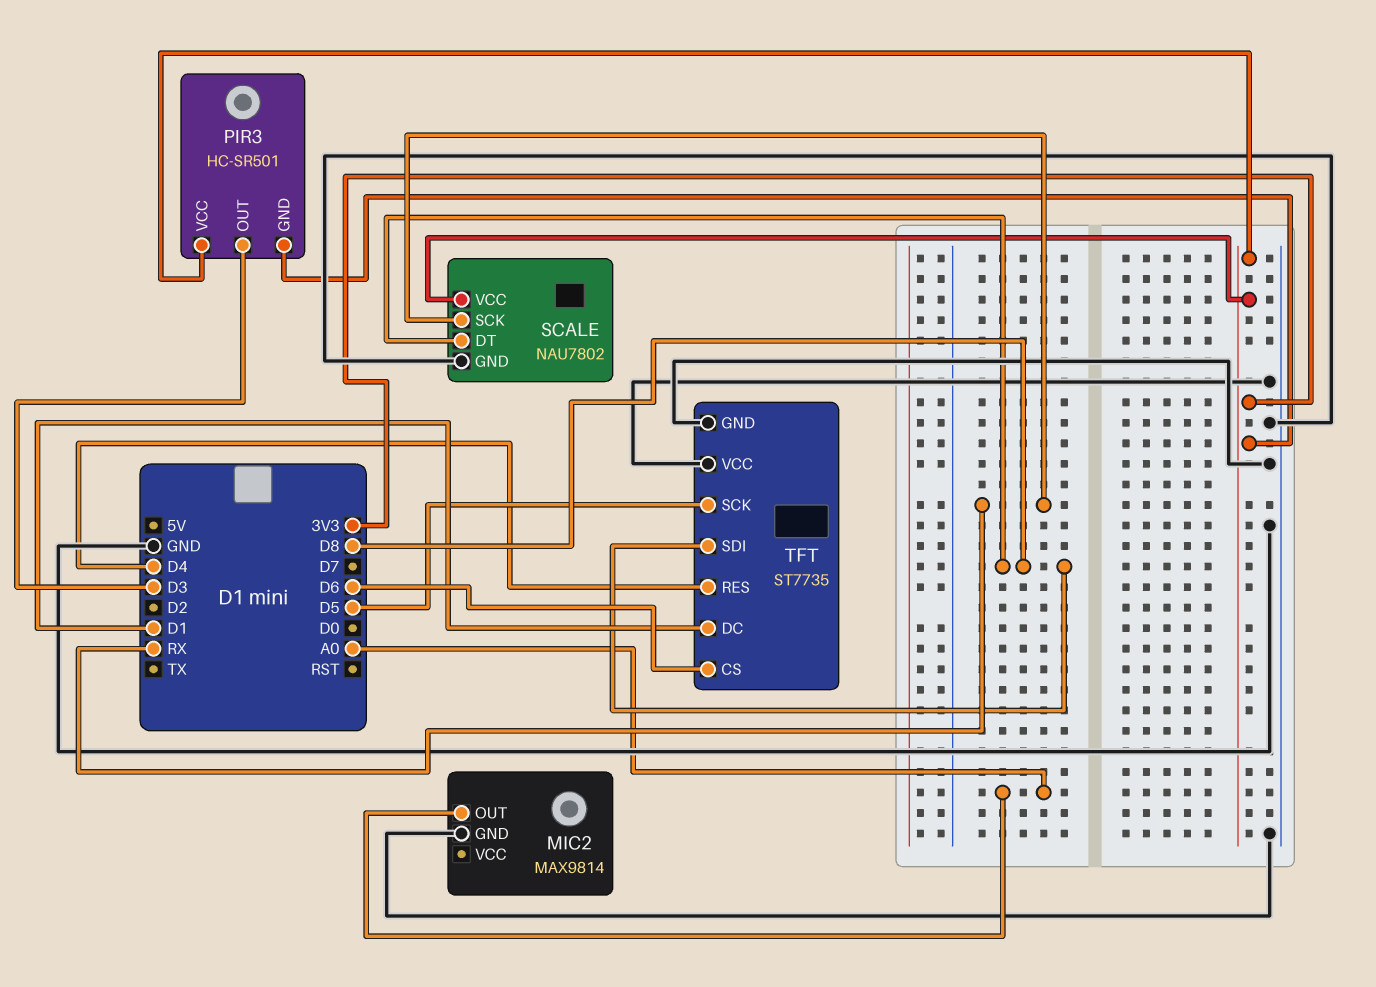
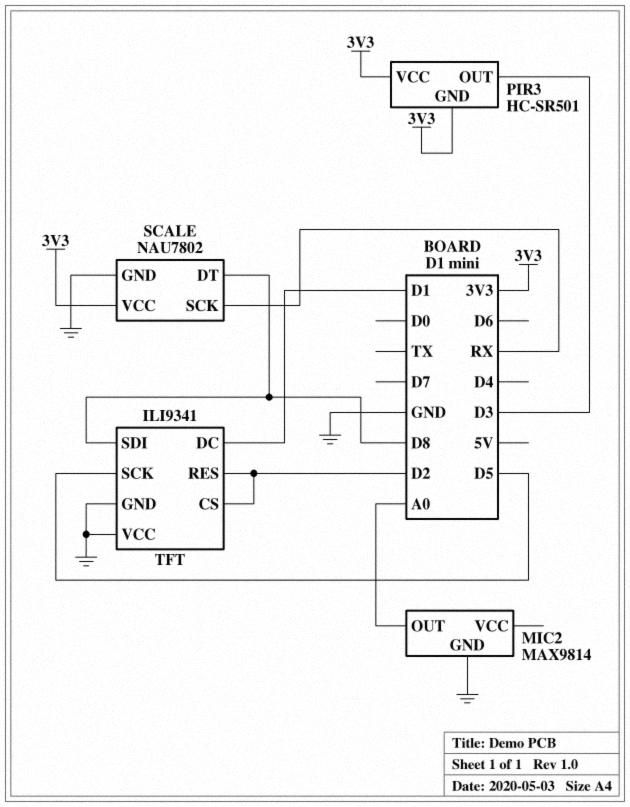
TFT: ST7735 -> ILI9341
TFT pin CS: D6 -> D2
TFT pin RES: D4 -> D2

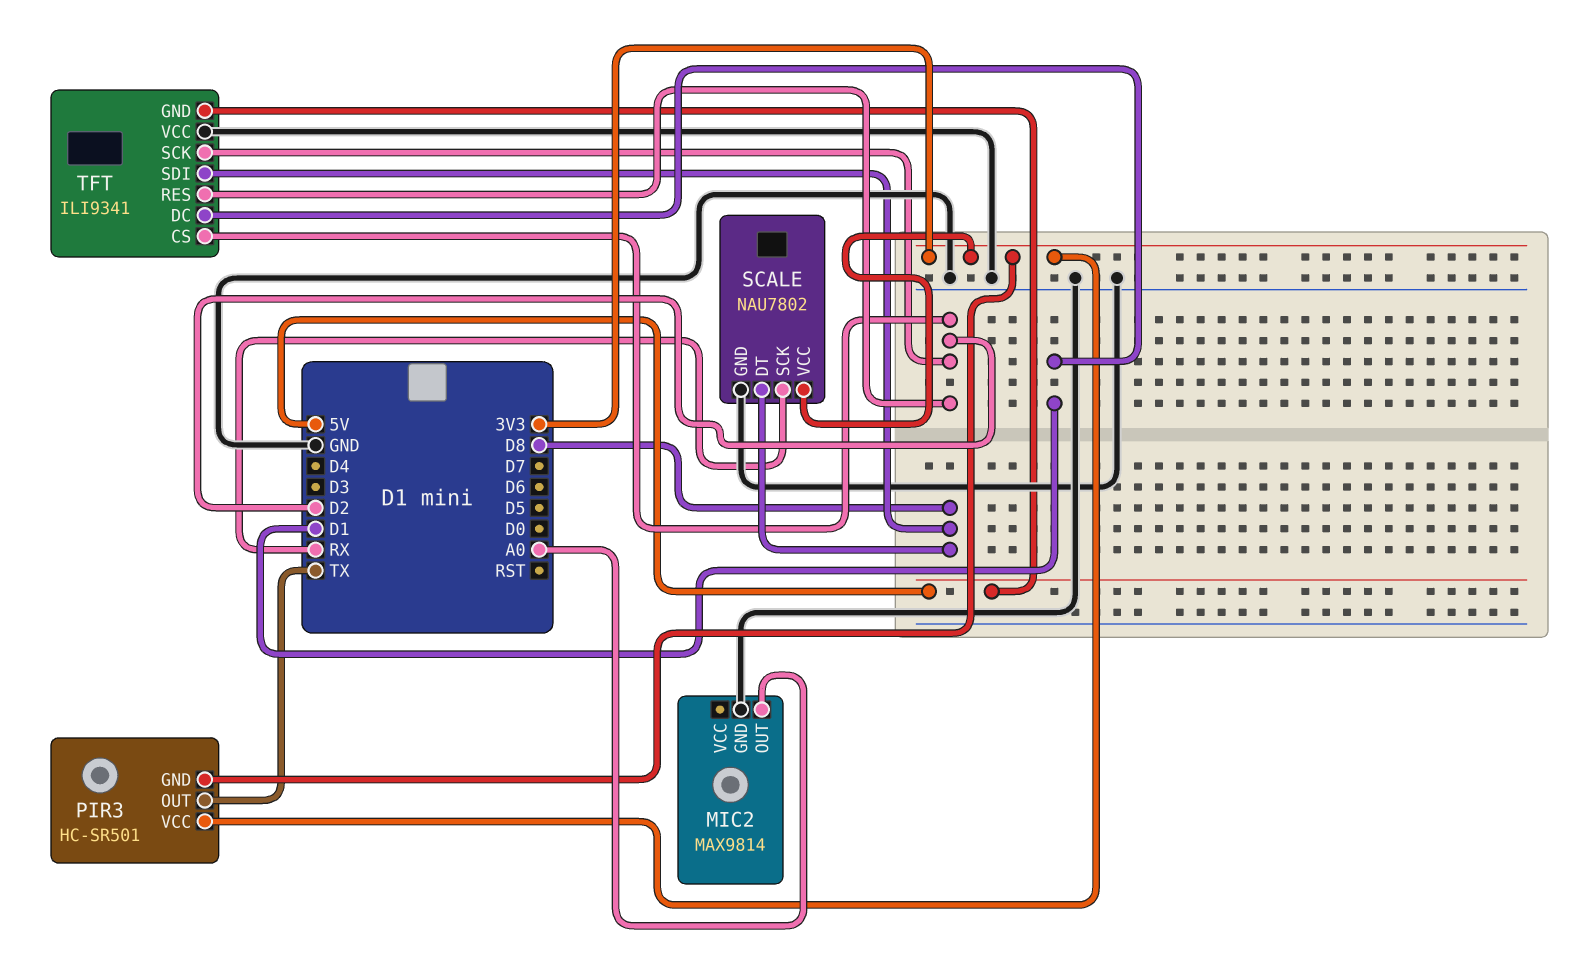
PIR3 pin OUT: D3 -> TX
TFT pin GND: GND -> 5V
TFT pin SCK: D5 -> D2

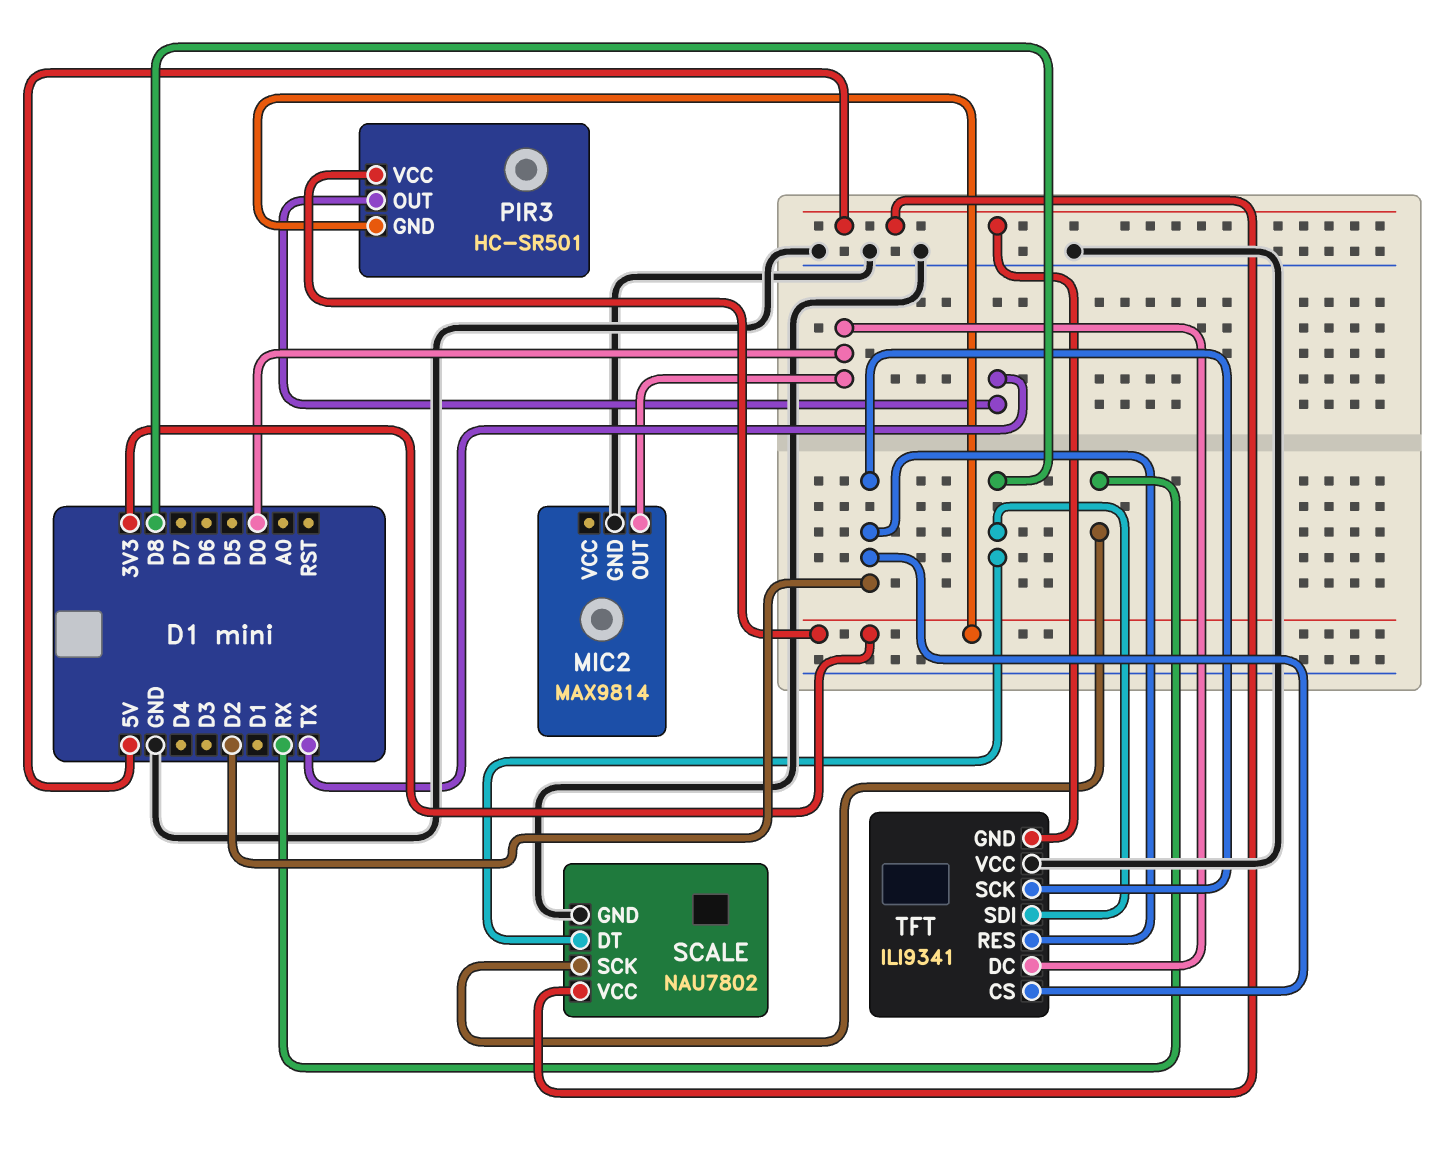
MIC2 pin OUT: A0 -> D0
SCALE pin VCC: 3V3 -> 5V
TFT pin DC: D1 -> D0

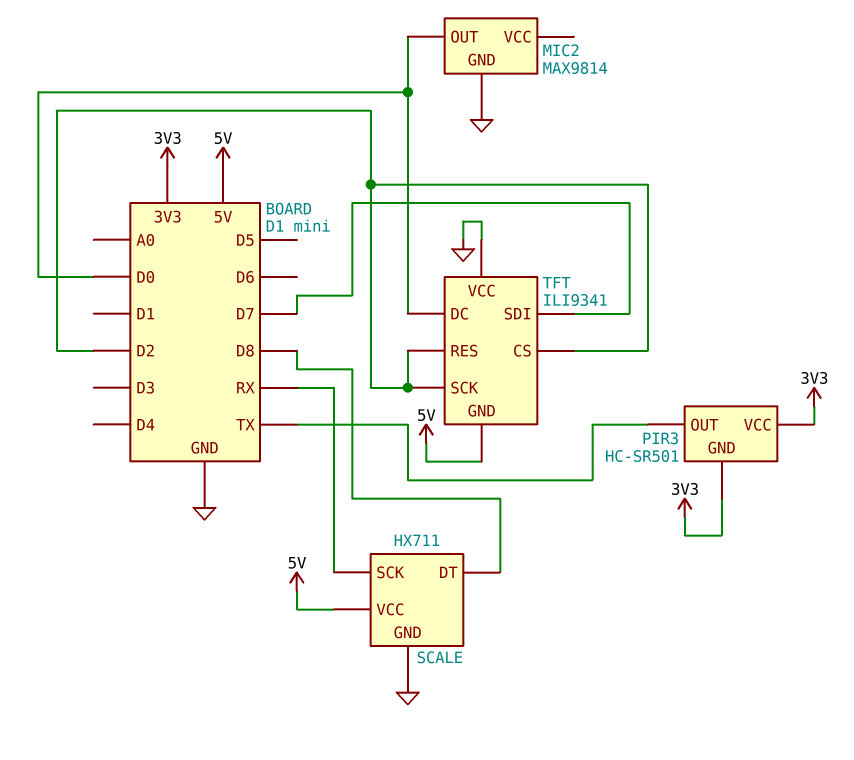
SCALE: NAU7802 -> HX711
TFT pin SDI: D8 -> D7

